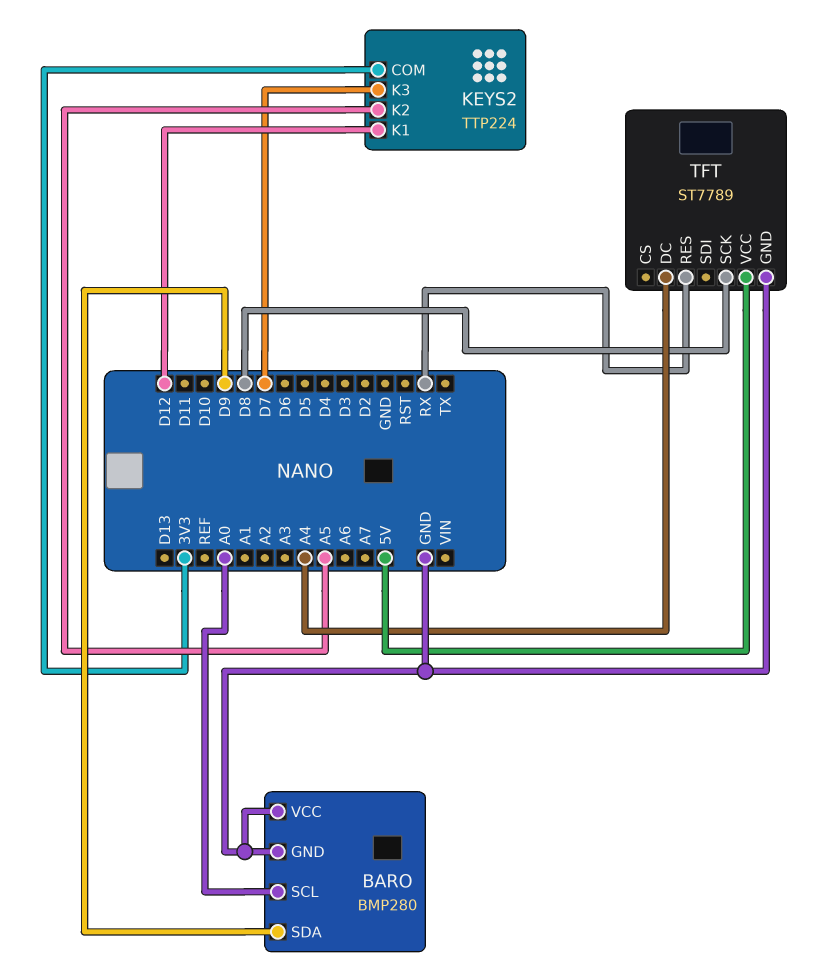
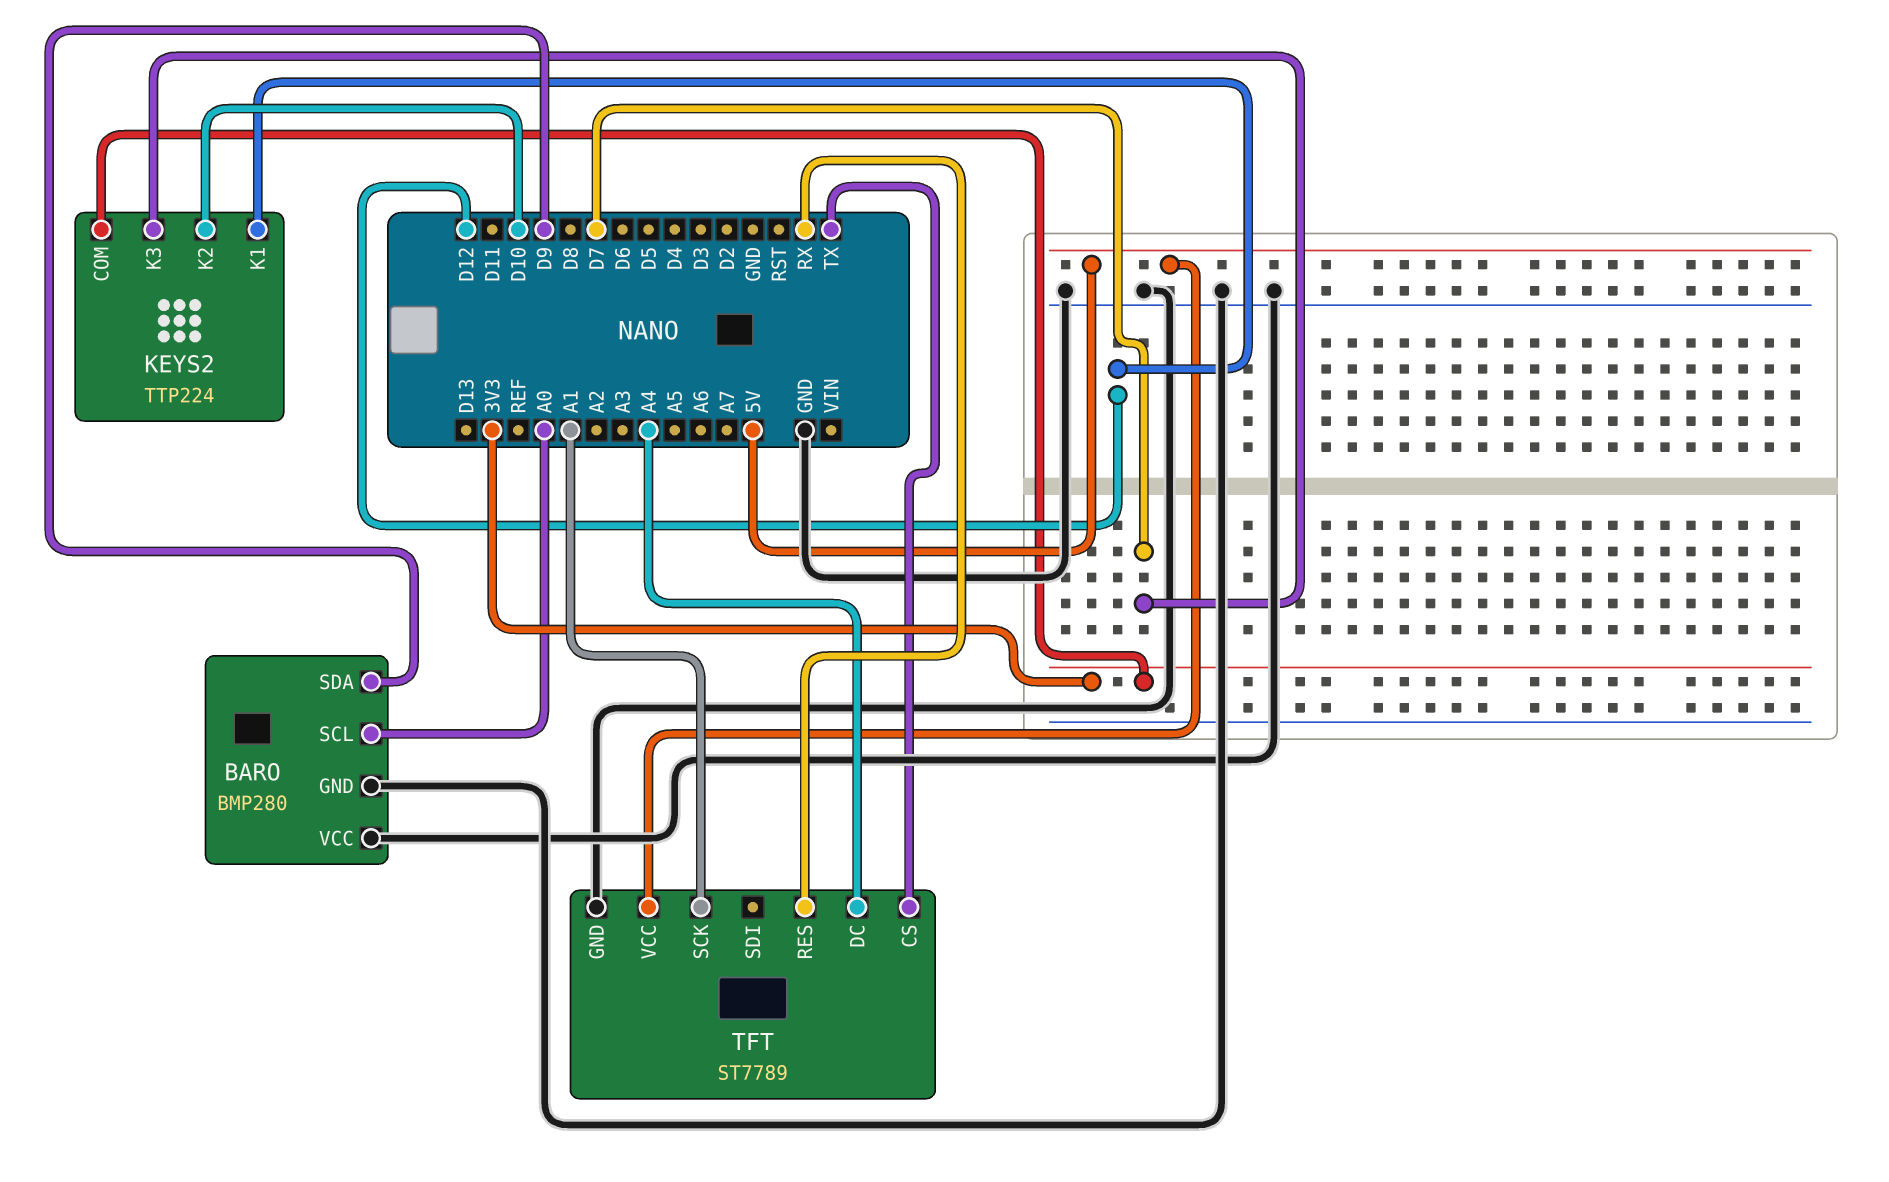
KEYS2 pin K2: A5 -> D10
TFT pin CS: none -> TX
TFT pin SCK: D8 -> A1

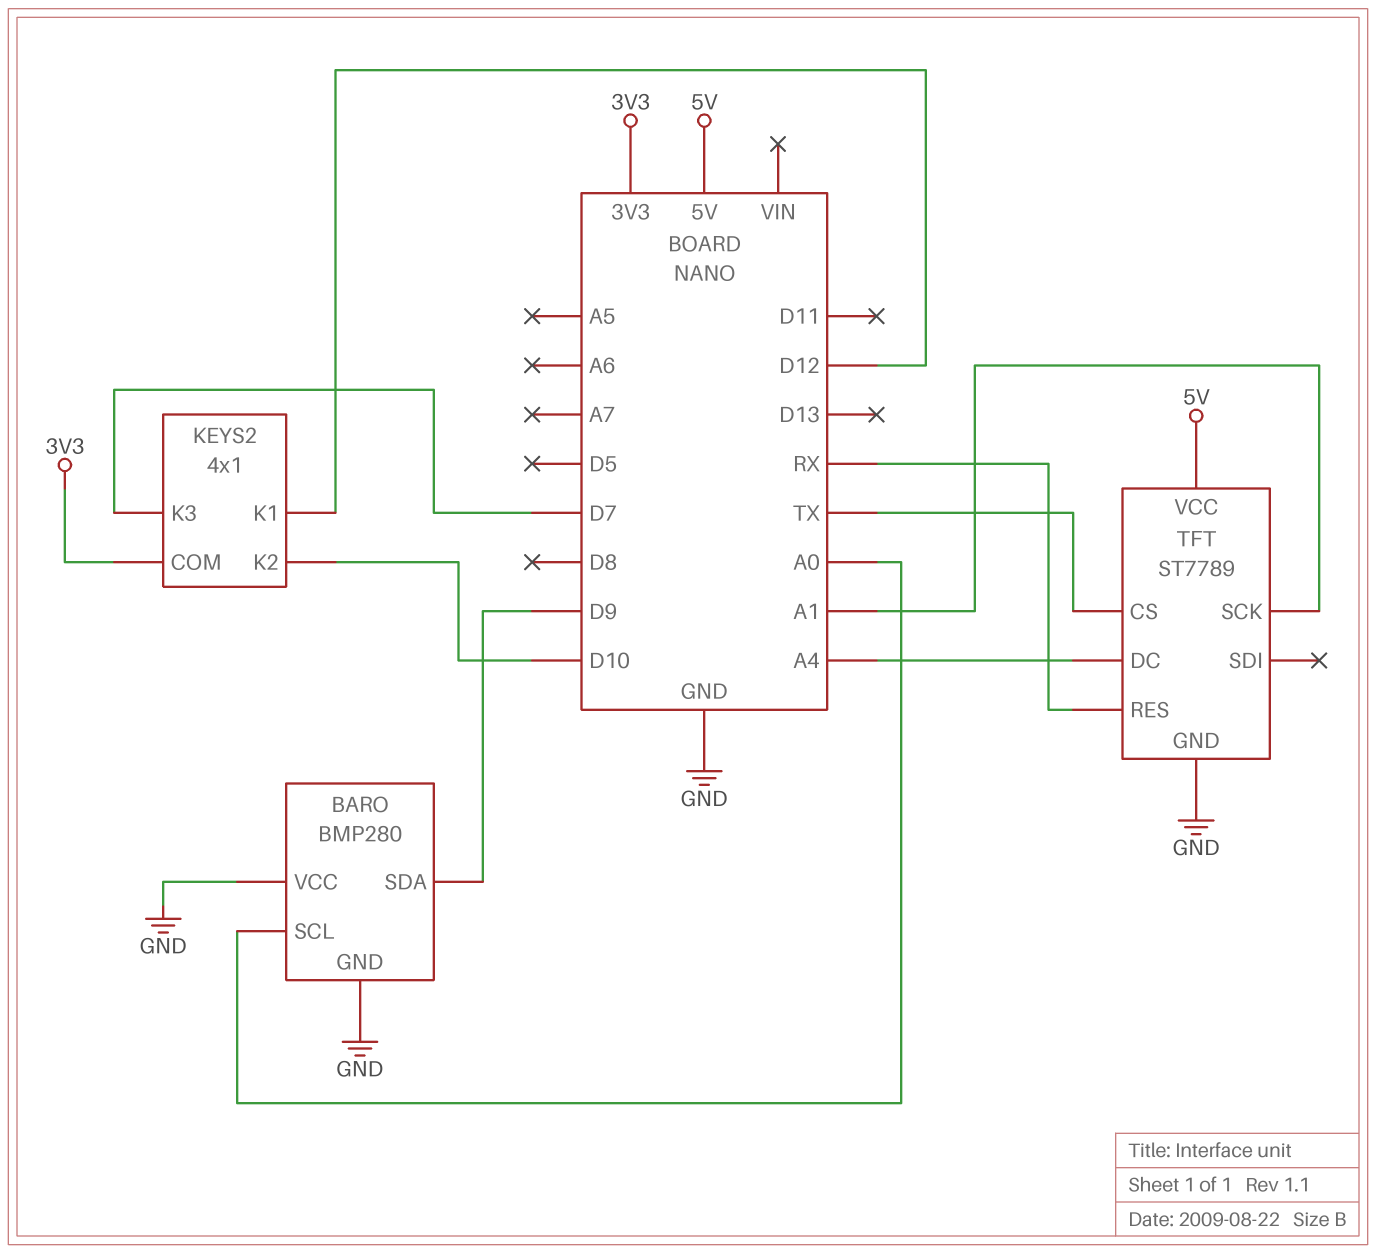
KEYS2: TTP224 -> 4x1

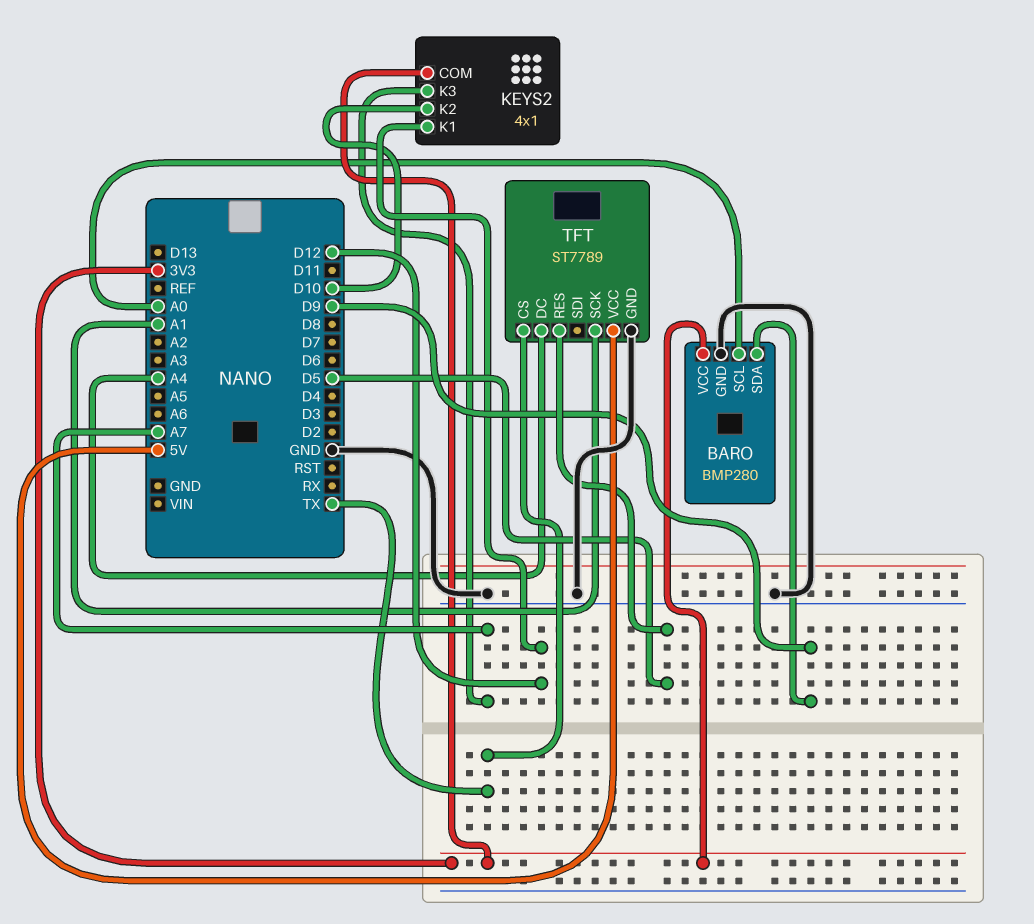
BARO pin VCC: GND -> 3V3
KEYS2 pin K3: D7 -> A7
TFT pin RES: RX -> D5

